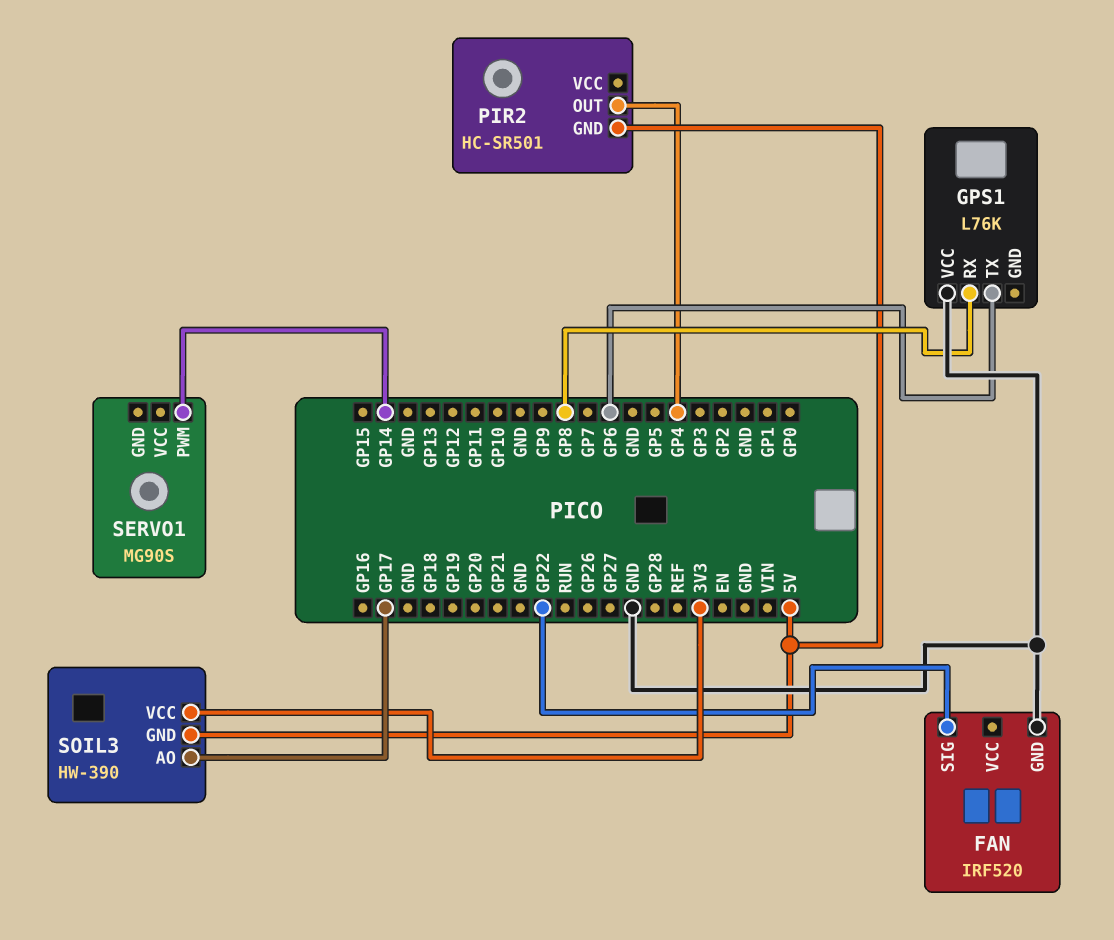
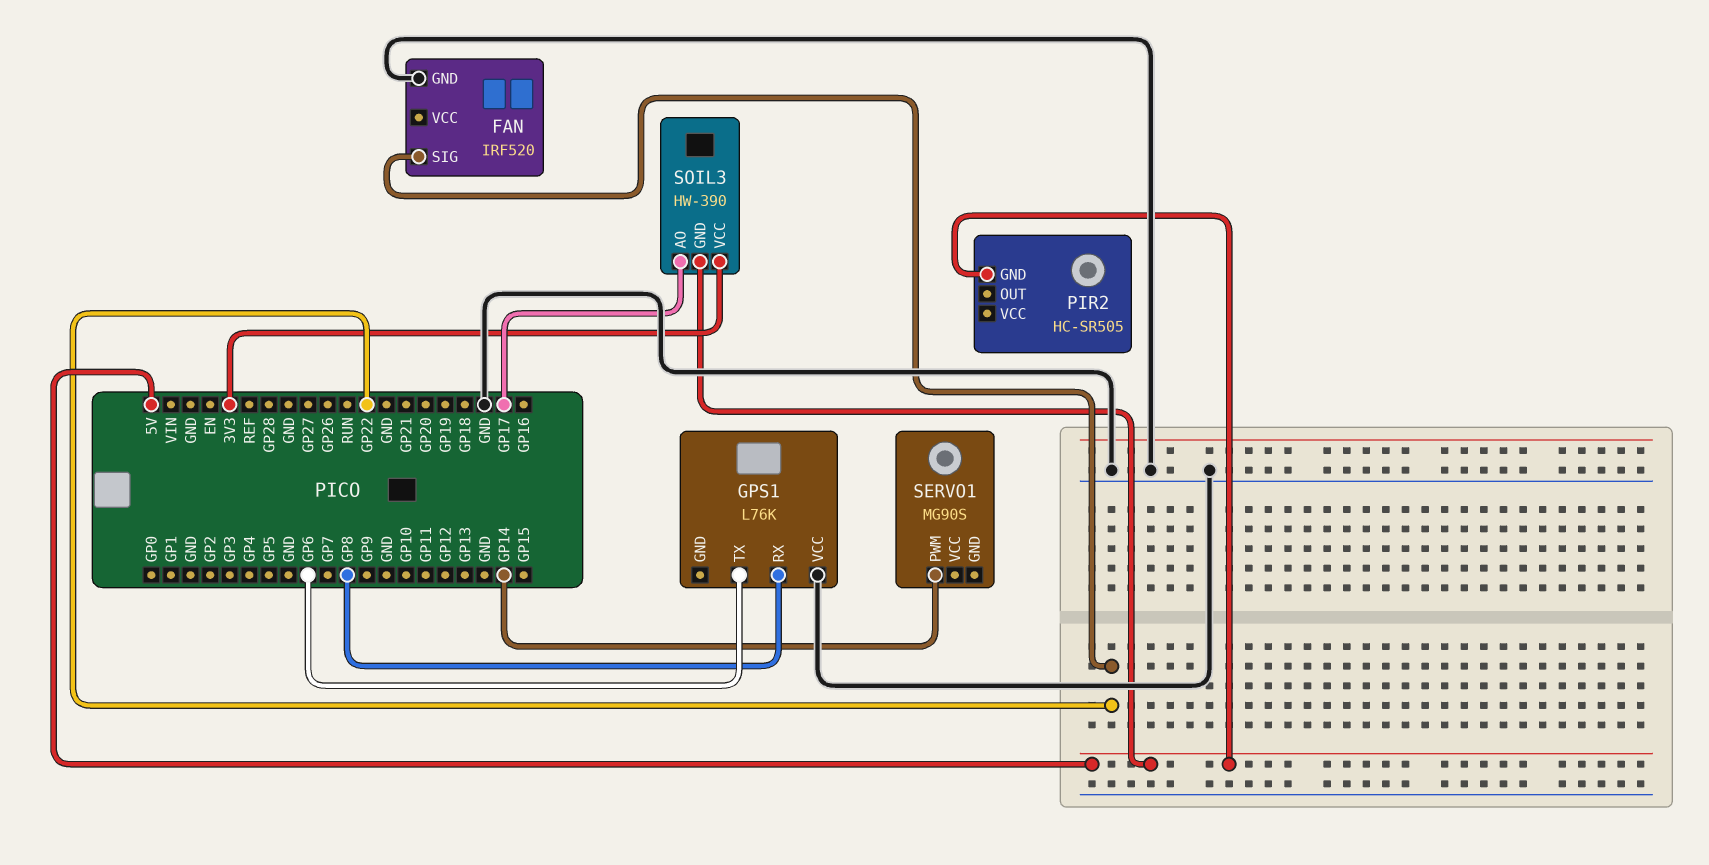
PIR2: HC-SR501 -> HC-SR505
PIR2 pin OUT: GP4 -> none

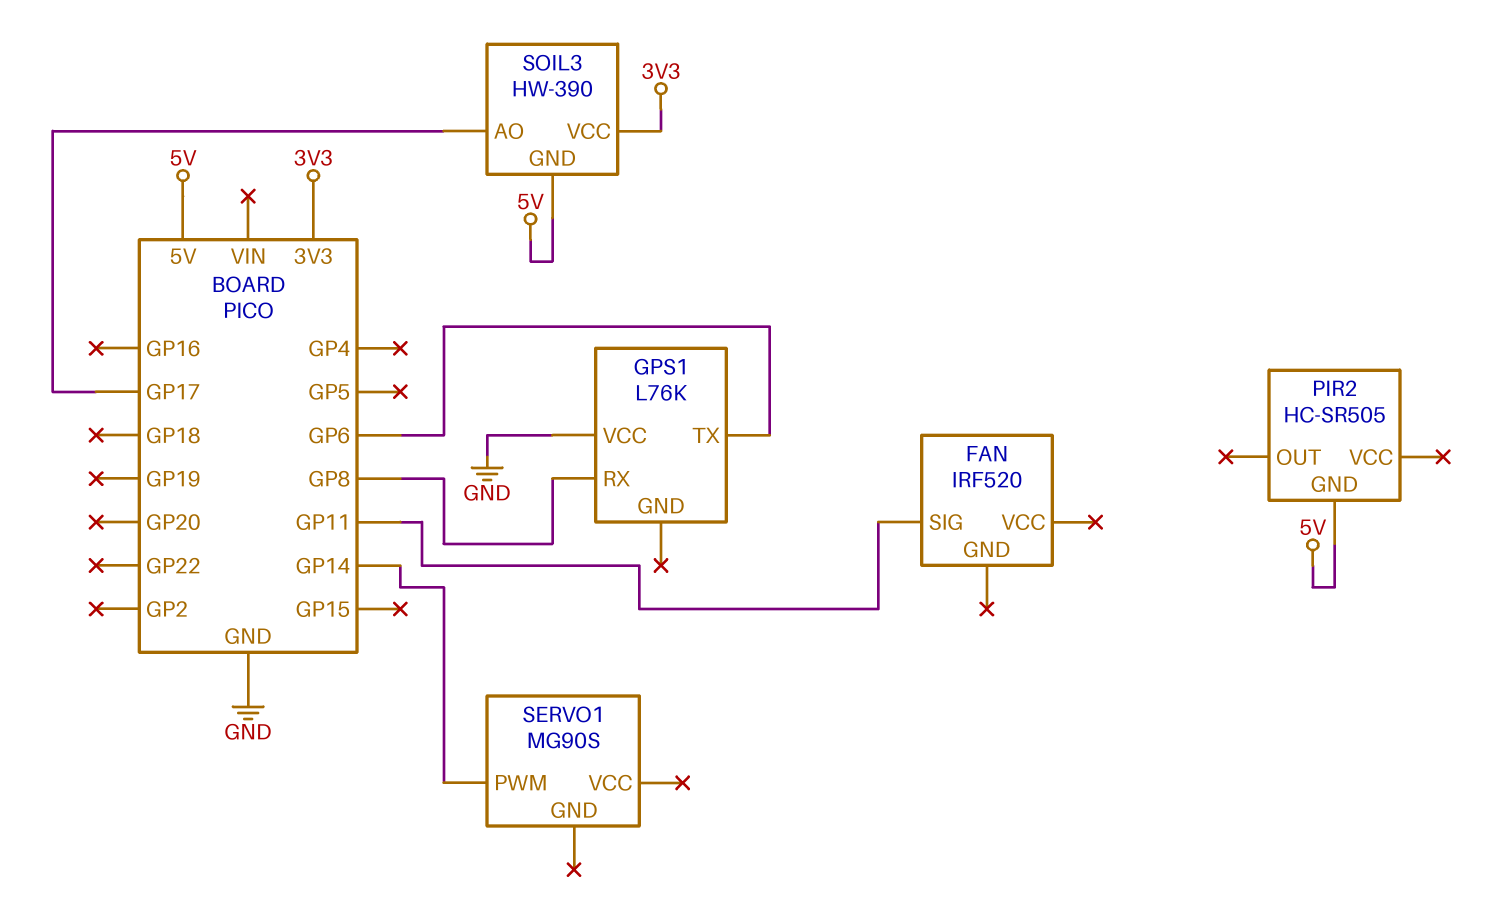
FAN pin GND: GND -> none
FAN pin SIG: GP22 -> GP11

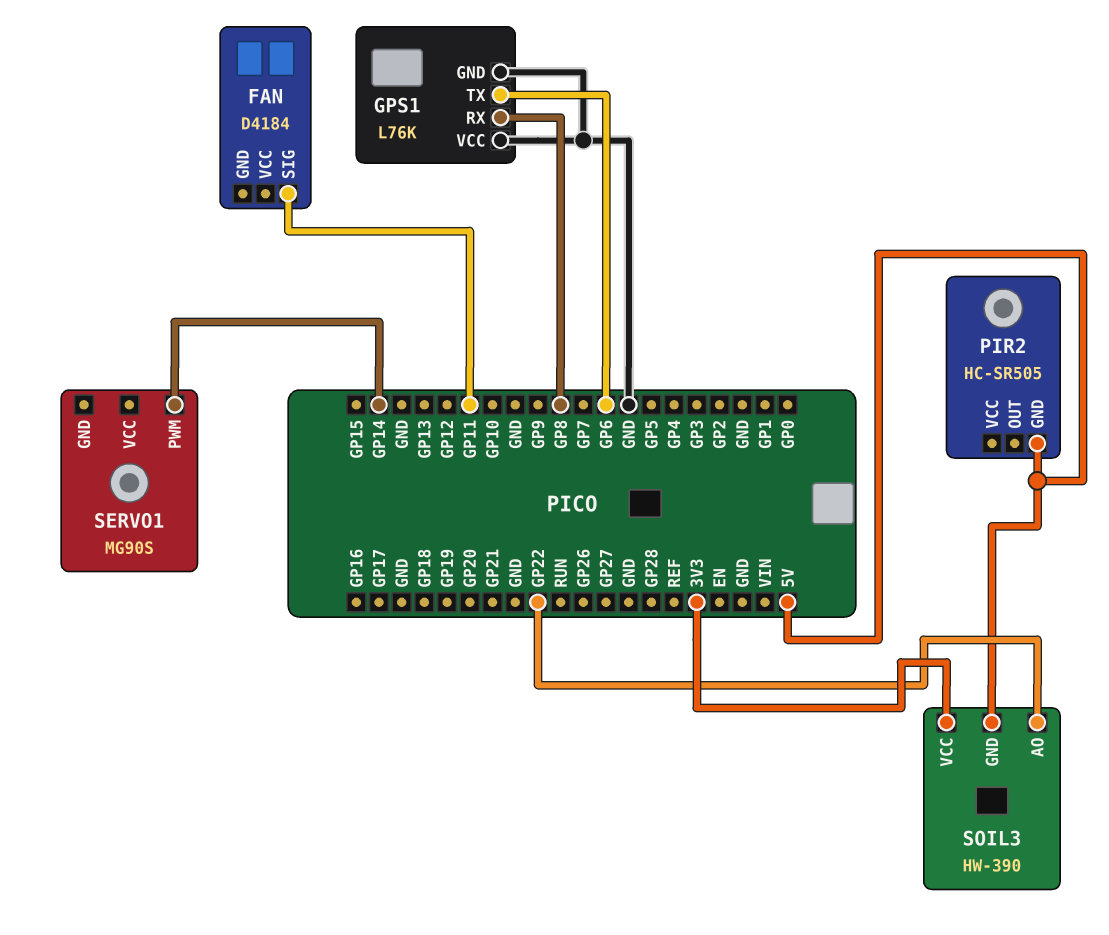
FAN: IRF520 -> D4184
GPS1 pin GND: none -> GND
SOIL3 pin AO: GP17 -> GP22

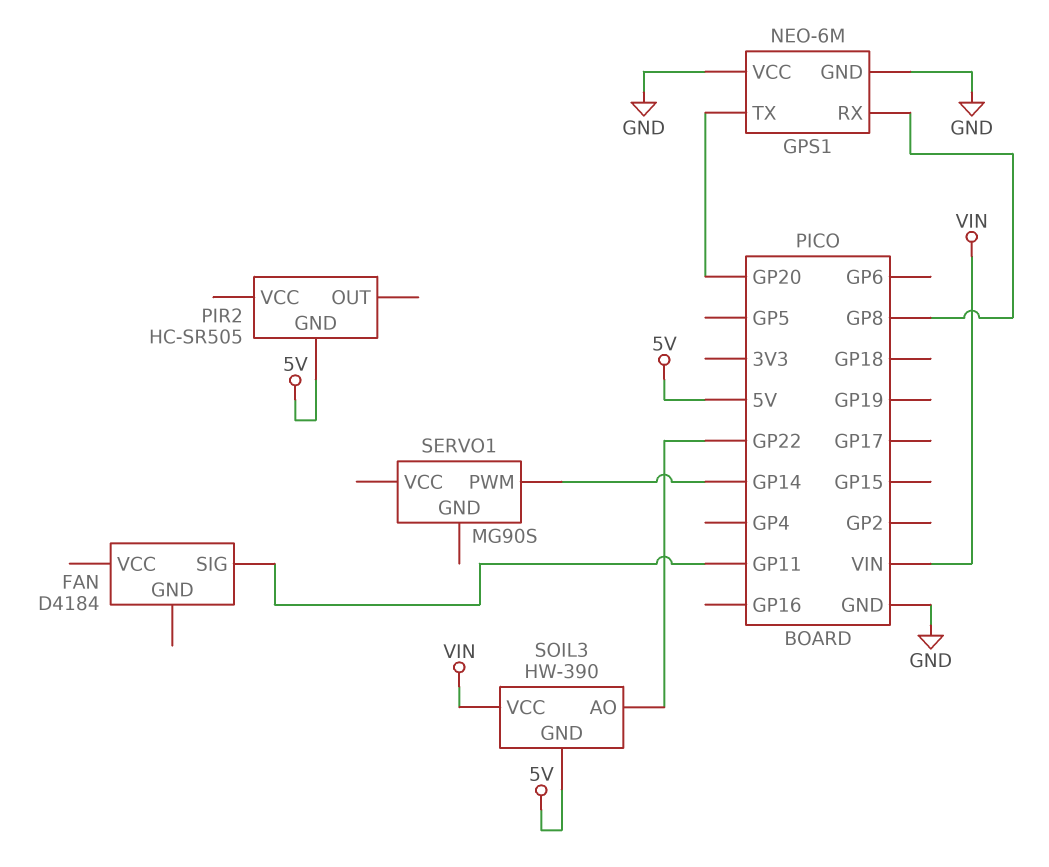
GPS1: L76K -> NEO-6M
GPS1 pin TX: GP6 -> GP20
SOIL3 pin VCC: 3V3 -> VIN

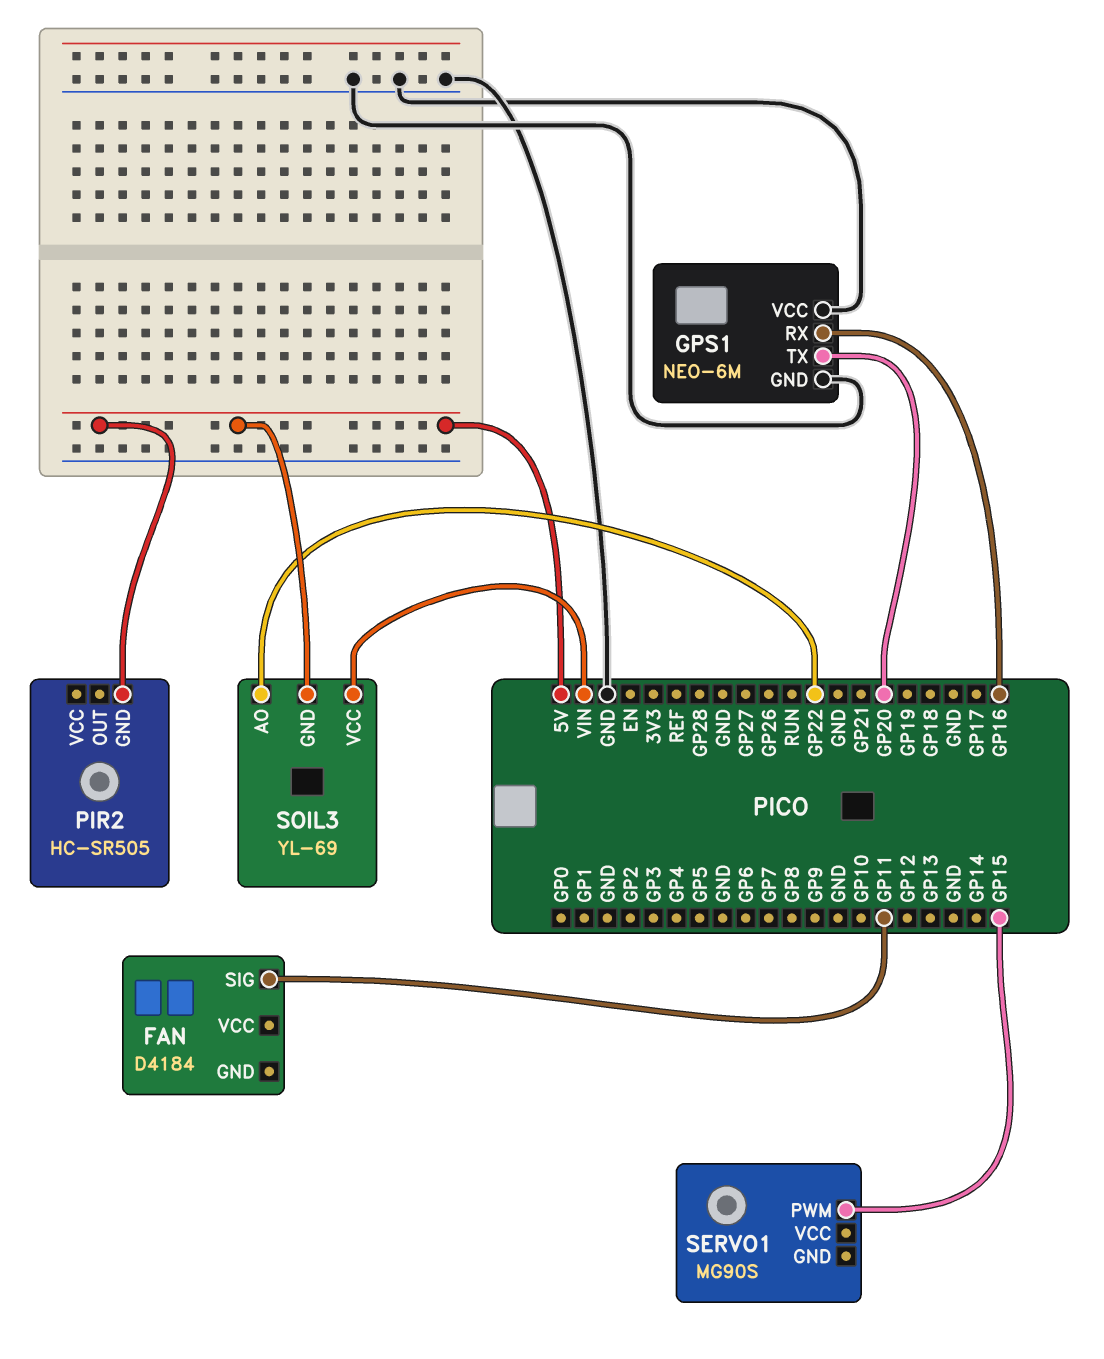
GPS1 pin RX: GP8 -> GP16
SERVO1 pin PWM: GP14 -> GP15
SOIL3: HW-390 -> YL-69

